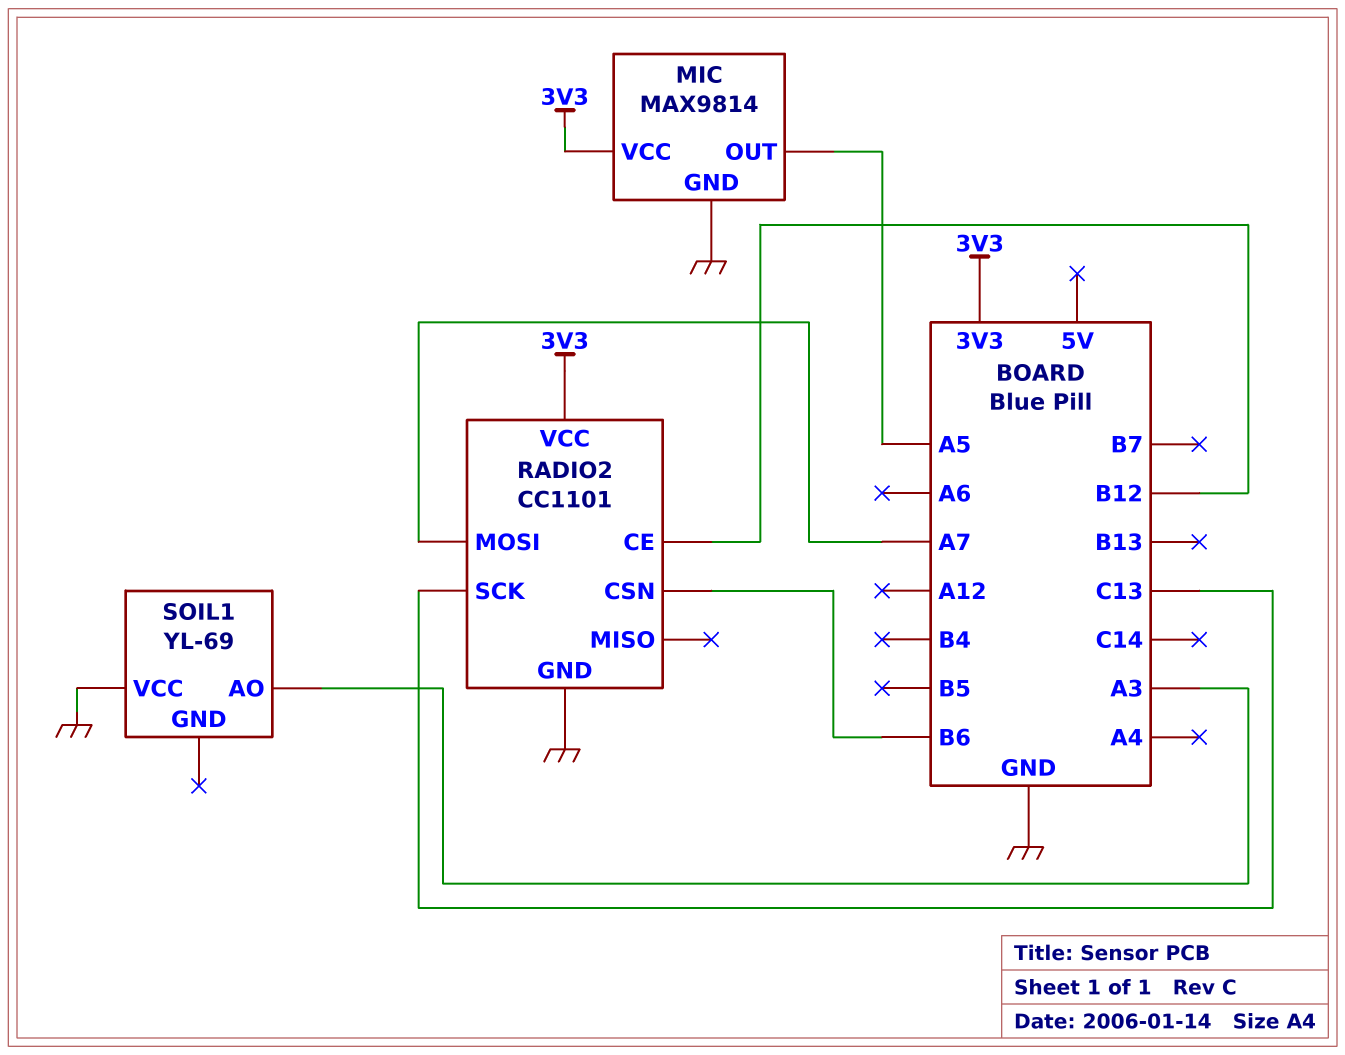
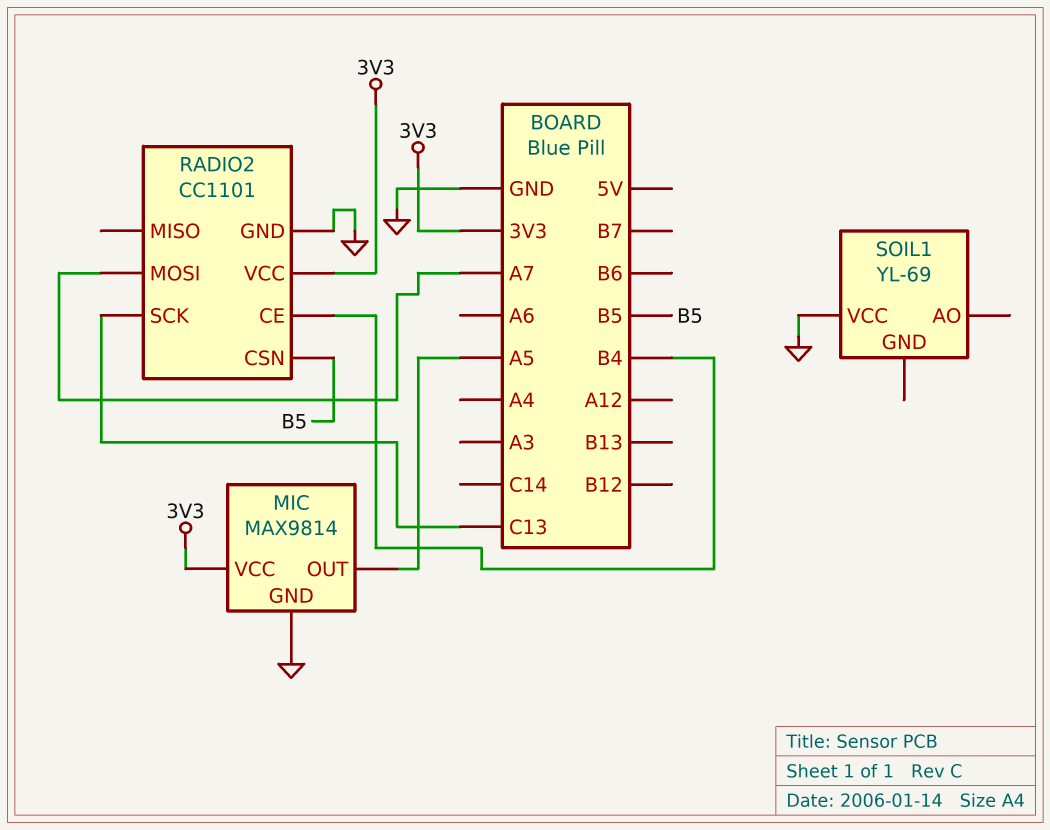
RADIO2 pin CE: B12 -> B4
RADIO2 pin CSN: B6 -> B5
SOIL1 pin AO: A3 -> none

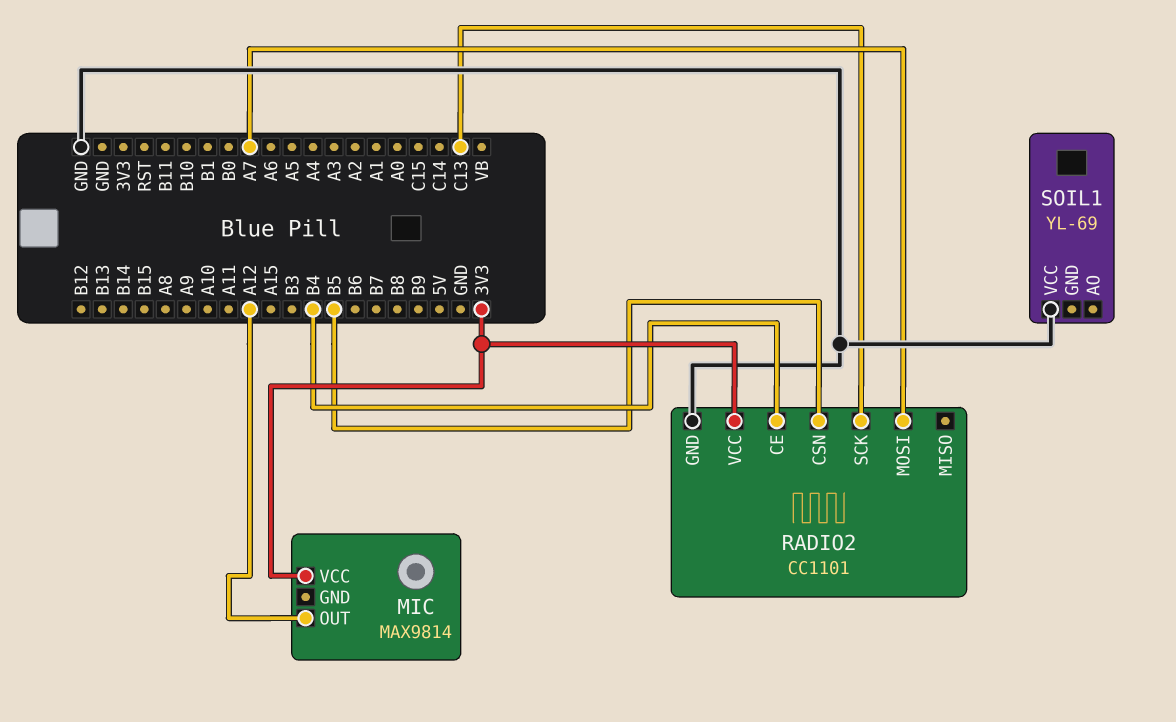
MIC pin GND: GND -> none
MIC pin OUT: A5 -> A12

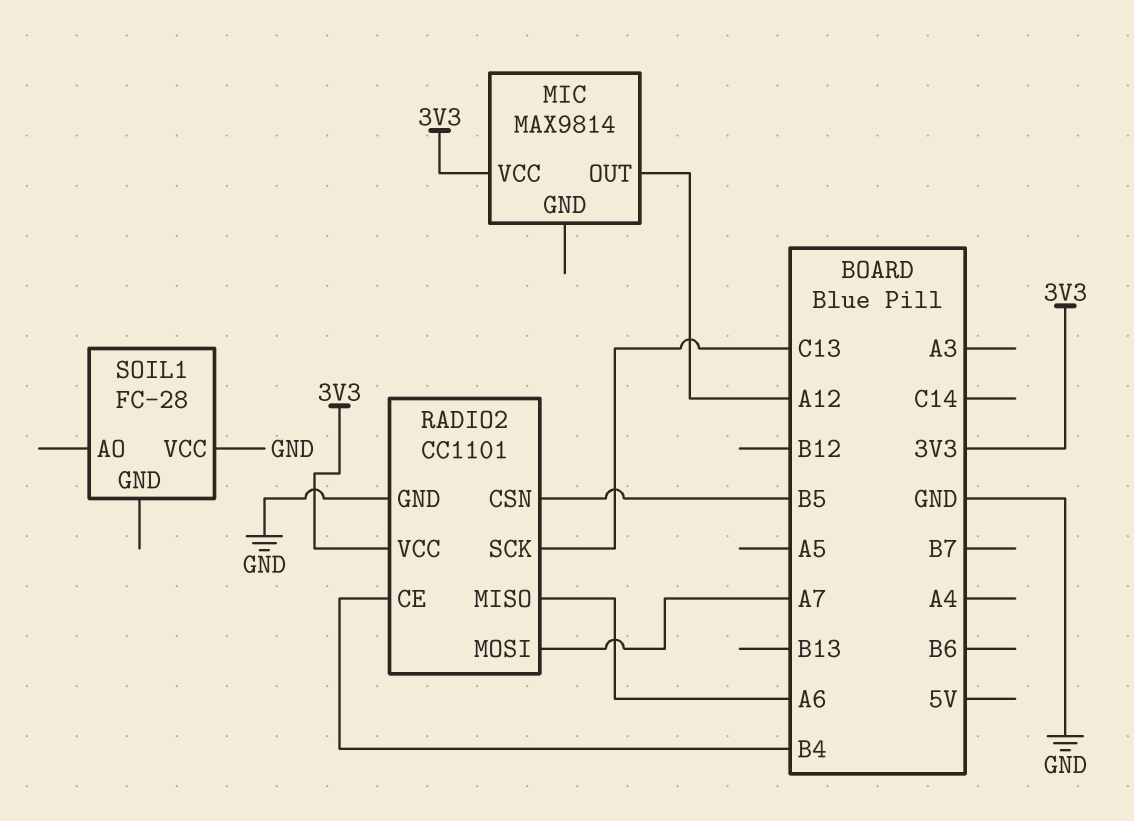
RADIO2 pin MISO: none -> A6
SOIL1: YL-69 -> FC-28

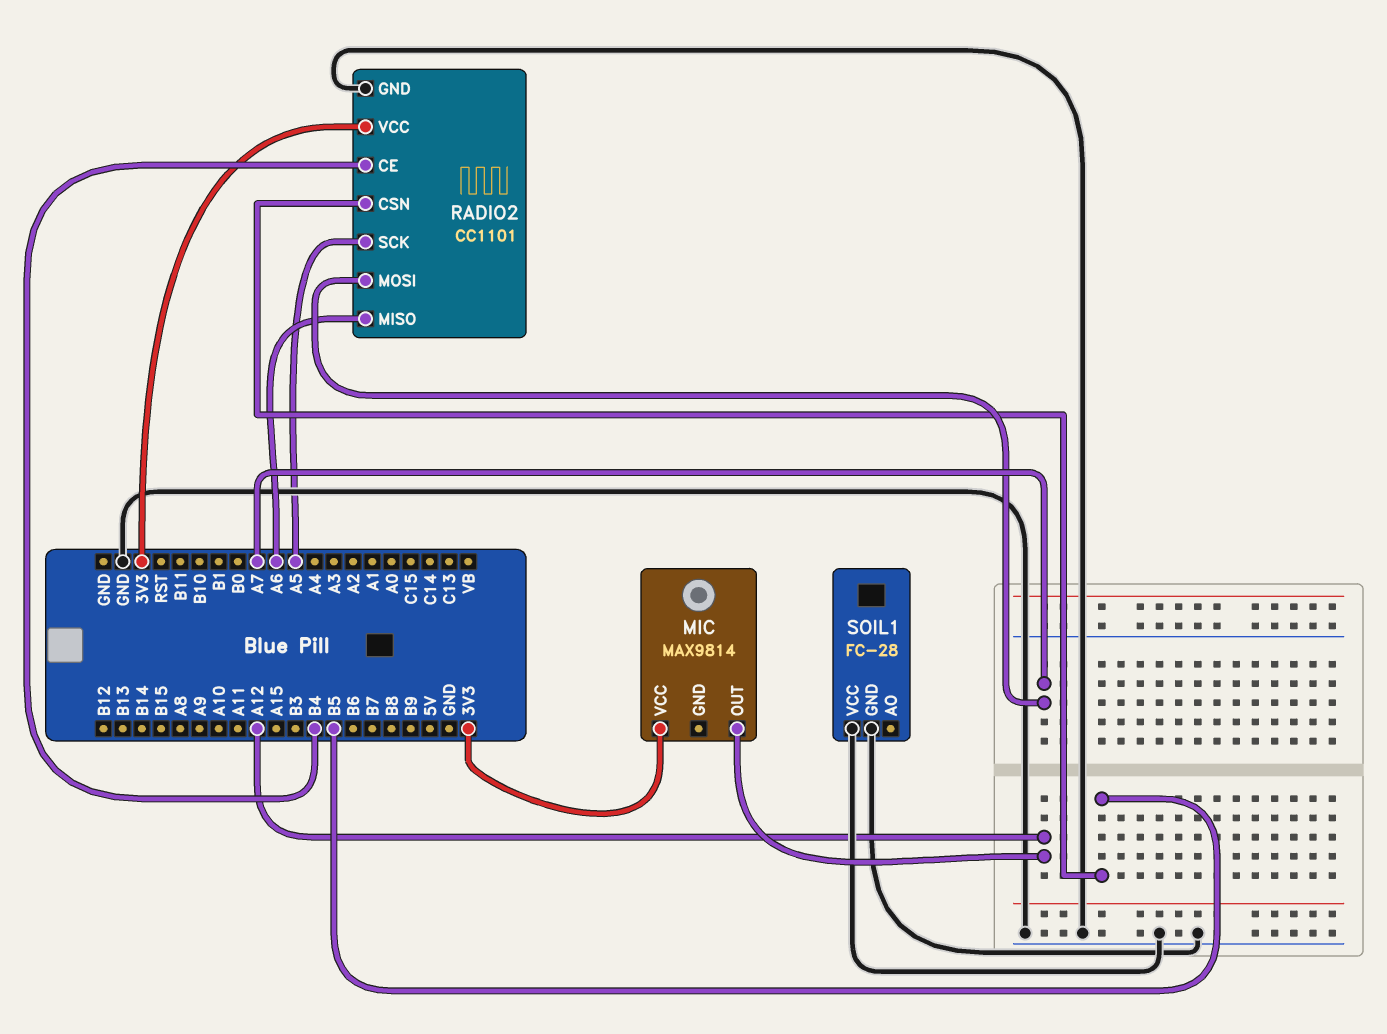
RADIO2 pin SCK: C13 -> A5
SOIL1 pin GND: none -> GND

